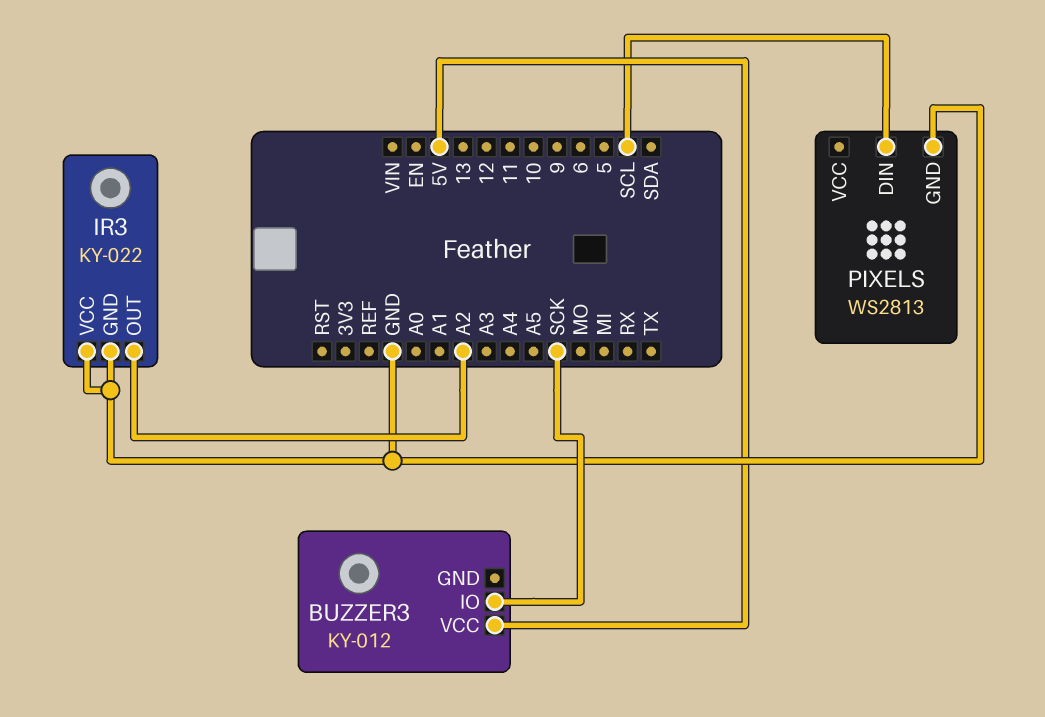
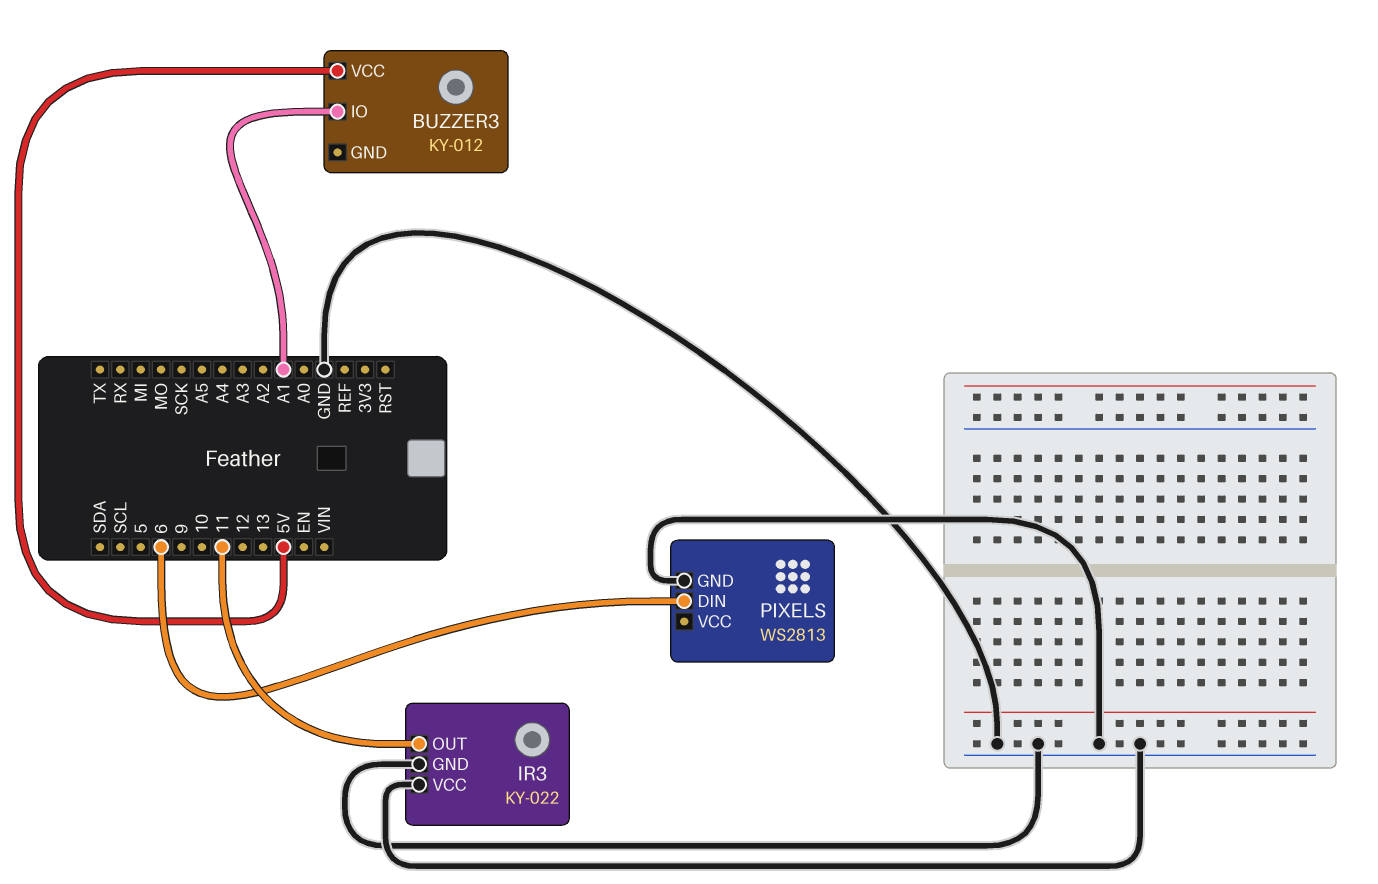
BUZZER3 pin IO: SCK -> A1
IR3 pin OUT: A2 -> 11
PIXELS pin DIN: SCL -> 6

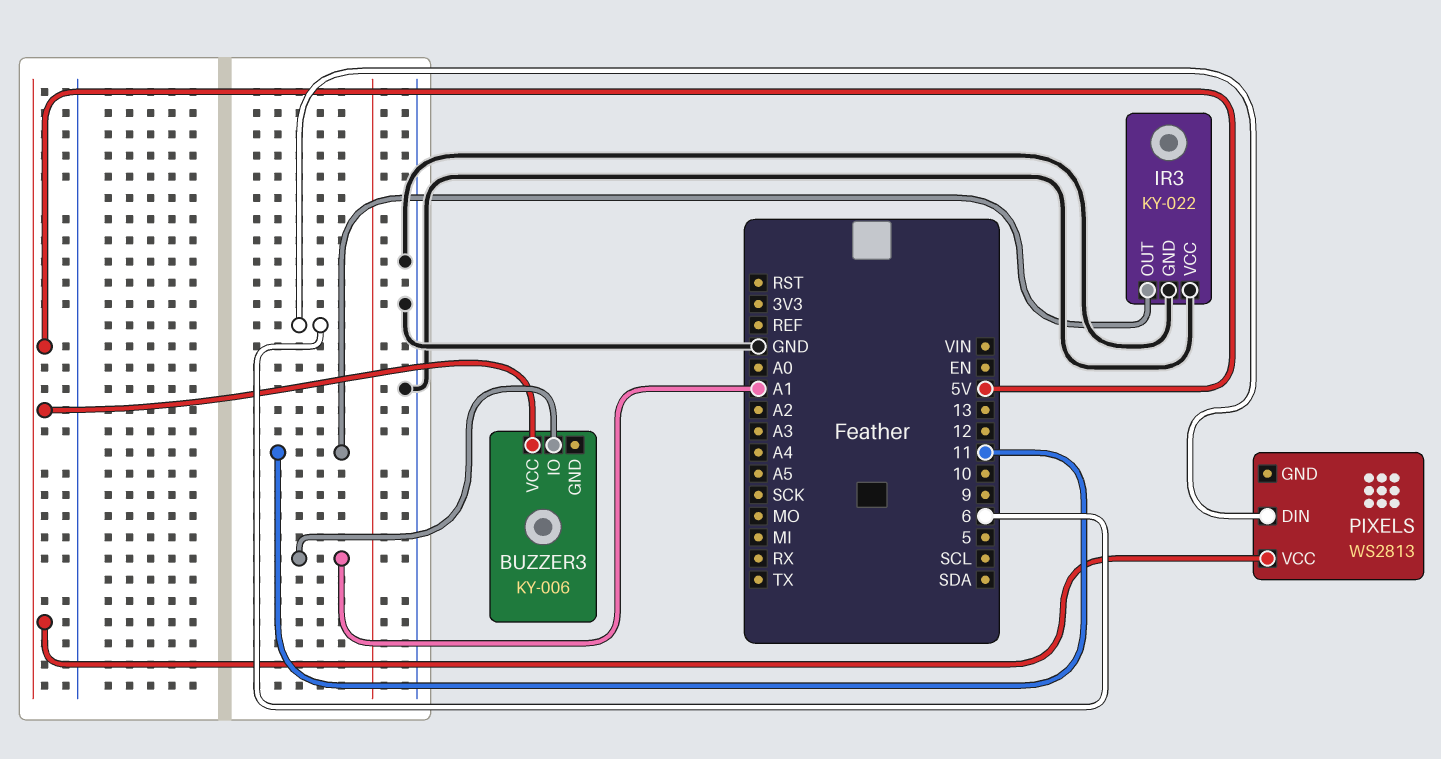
BUZZER3: KY-012 -> KY-006
PIXELS pin GND: GND -> none
PIXELS pin VCC: none -> 5V

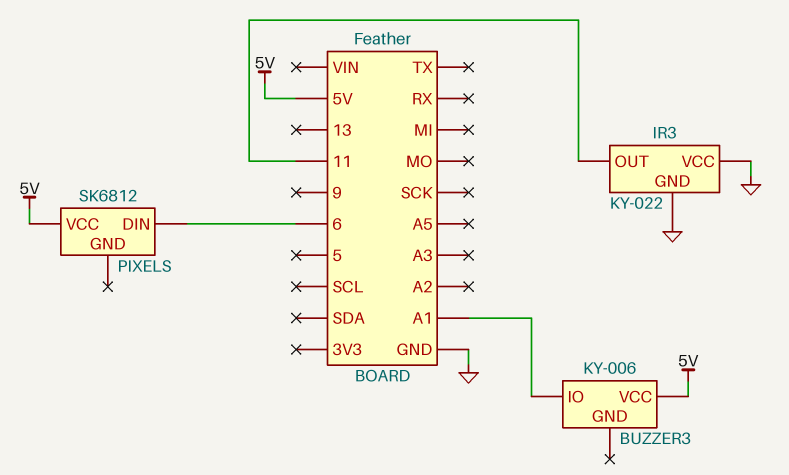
PIXELS: WS2813 -> SK6812

